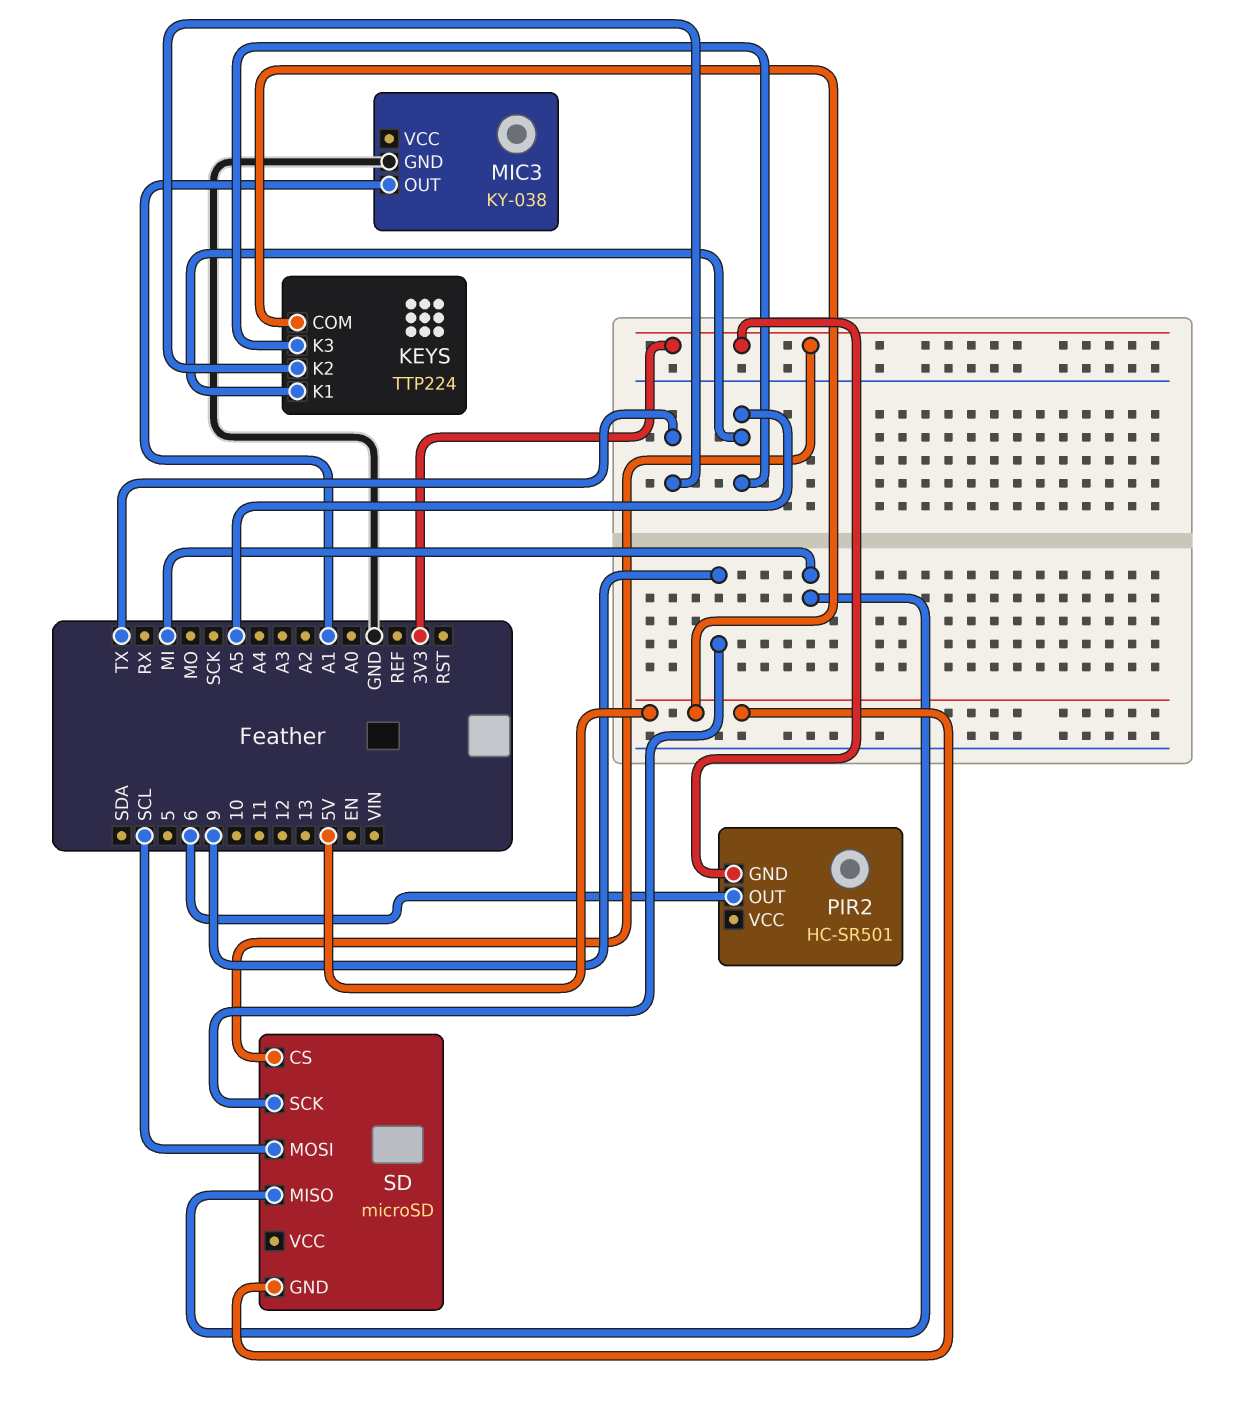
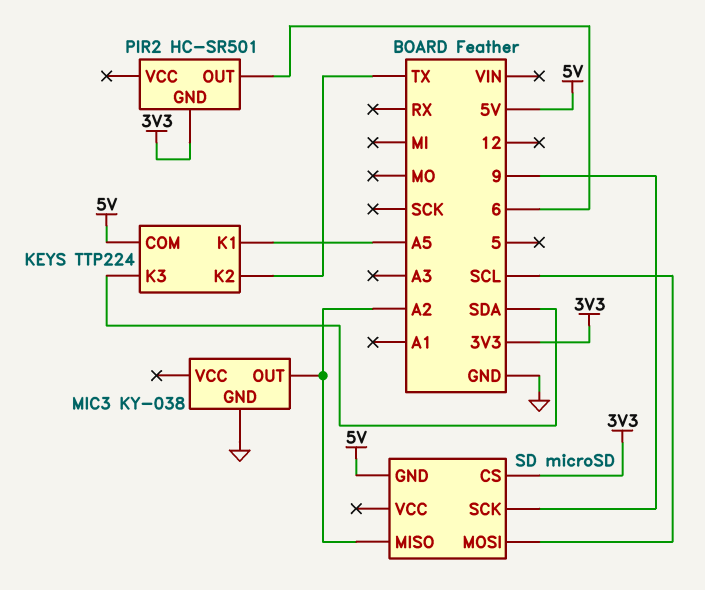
KEYS pin K3: A5 -> SDA
MIC3 pin OUT: A1 -> A2
SD pin MISO: MI -> A2

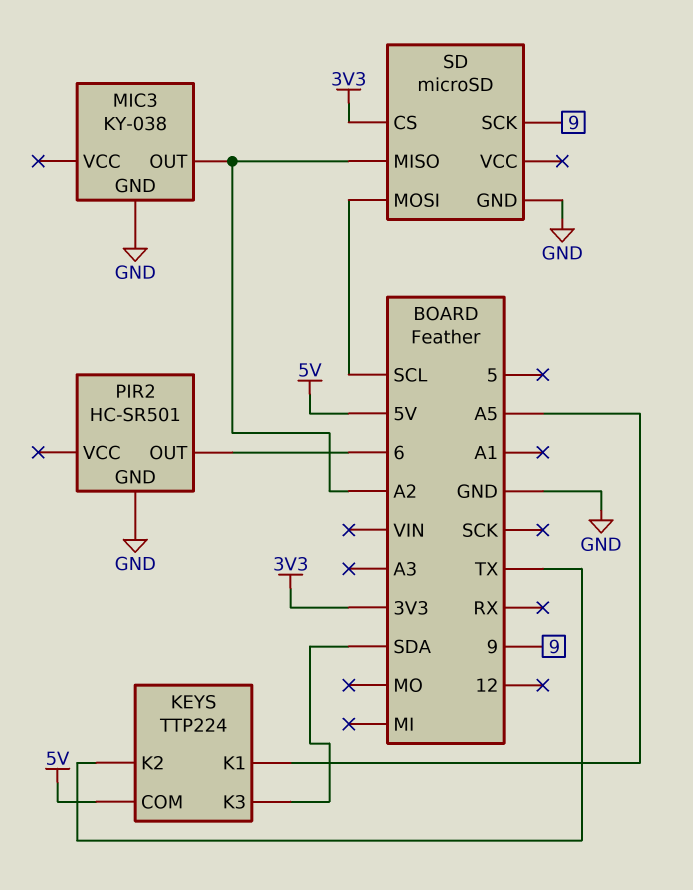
PIR2 pin GND: 3V3 -> GND
SD pin GND: 5V -> GND

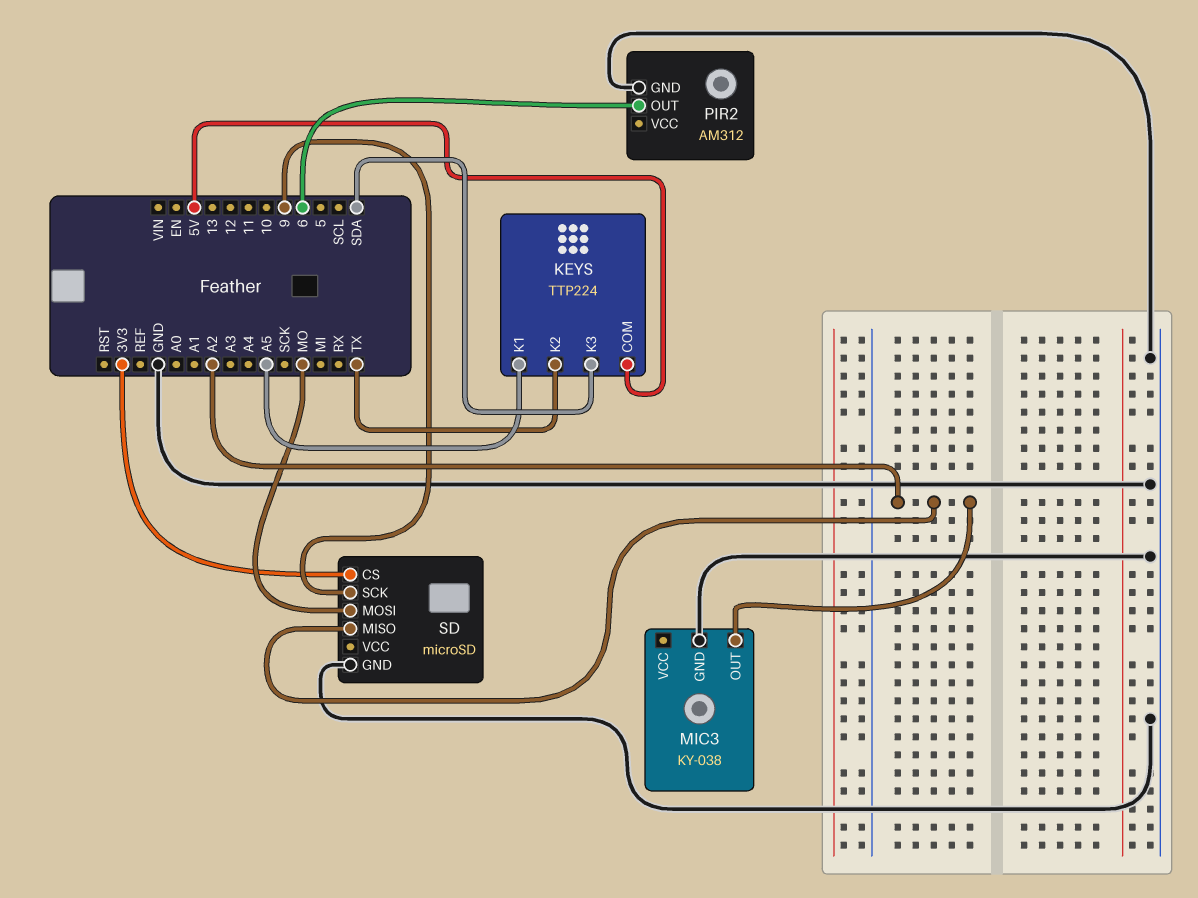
PIR2: HC-SR501 -> AM312
SD pin MOSI: SCL -> MO

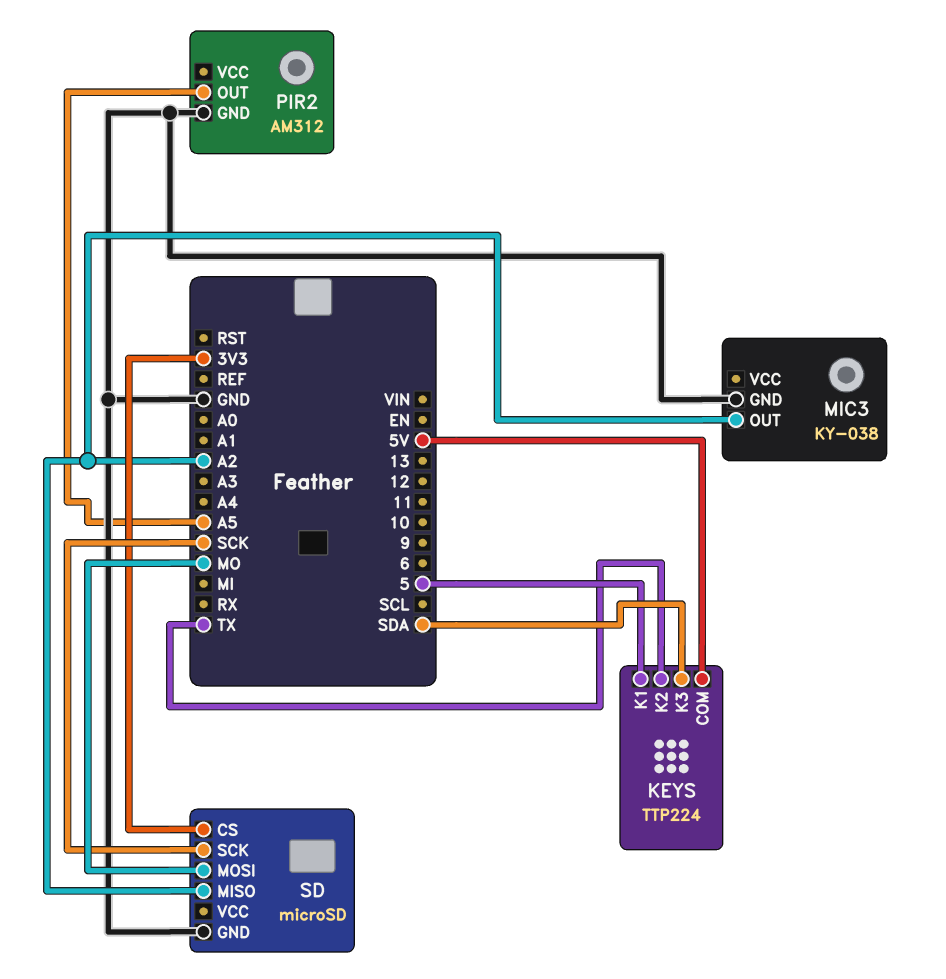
KEYS pin K1: A5 -> 5
PIR2 pin OUT: 6 -> A5
SD pin SCK: 9 -> SCK

